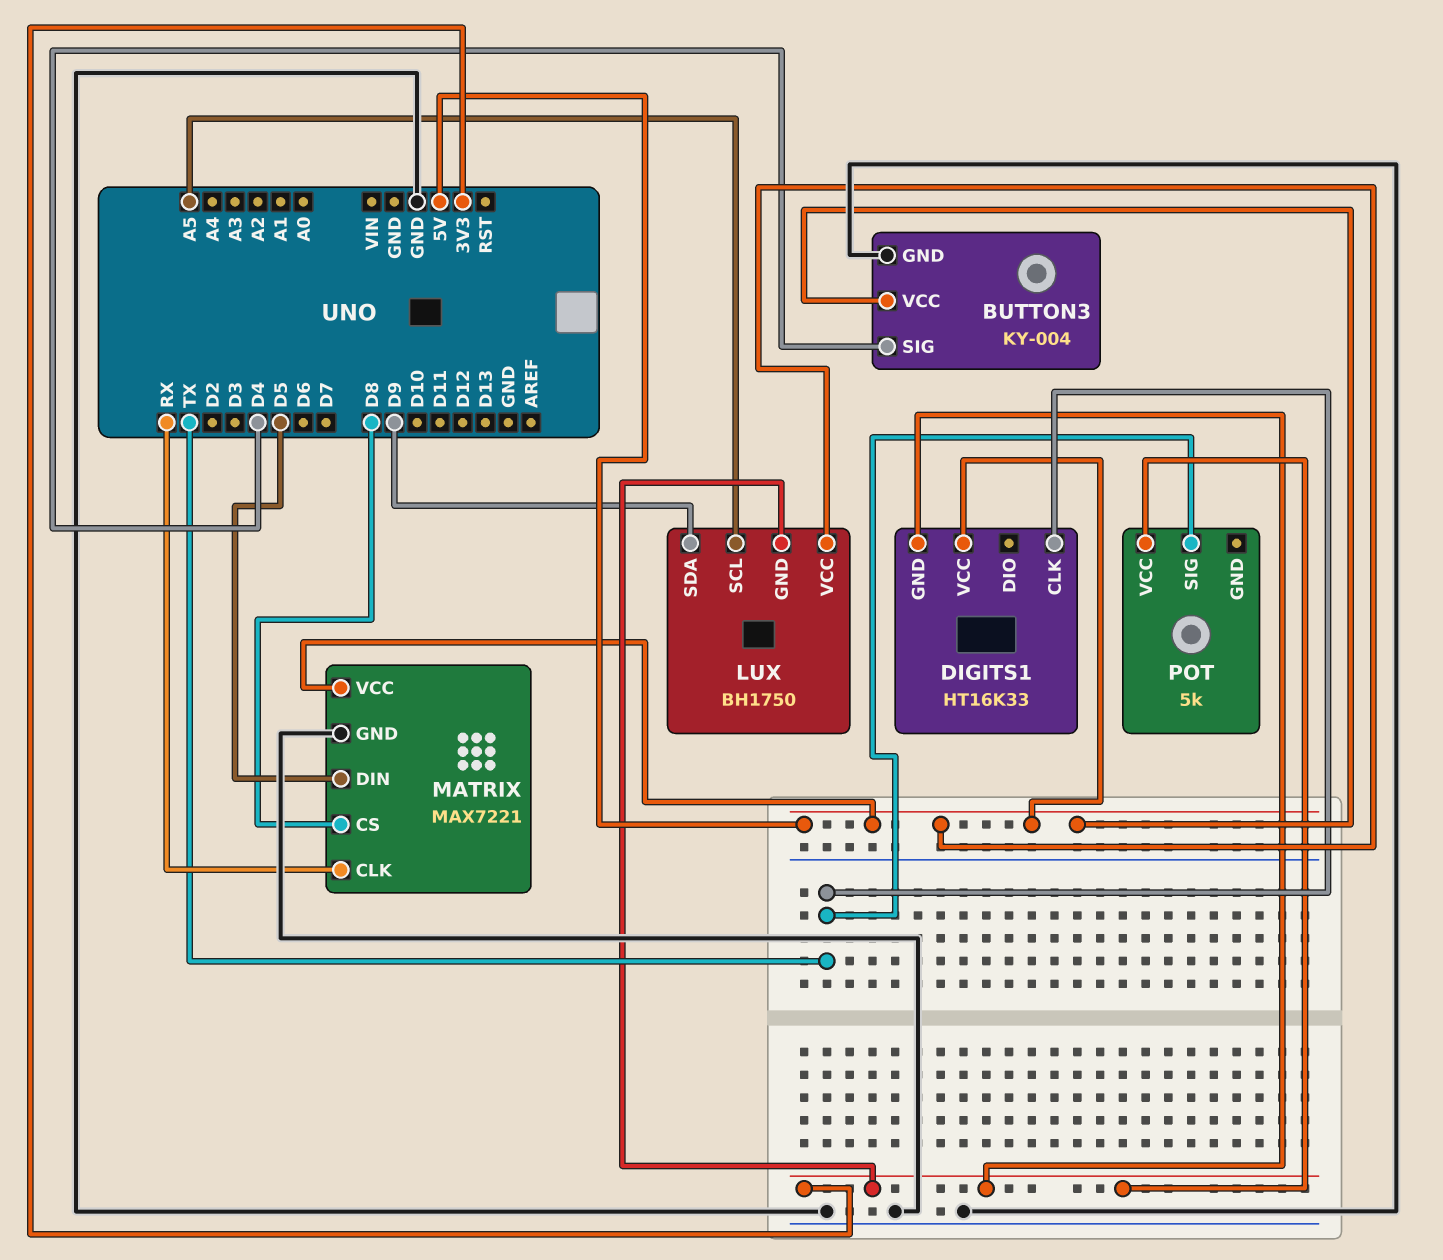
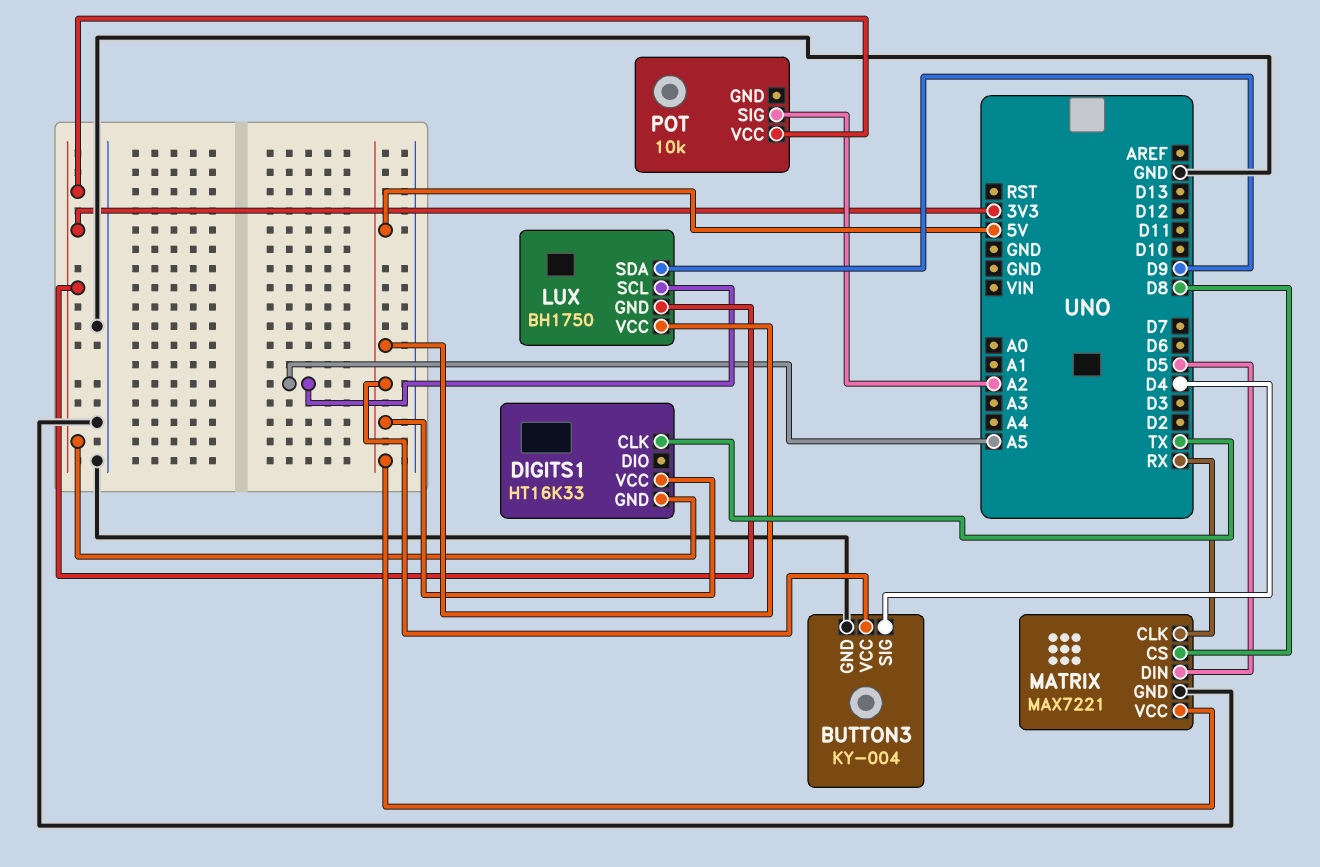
POT: 5k -> 10k
POT pin SIG: TX -> A2

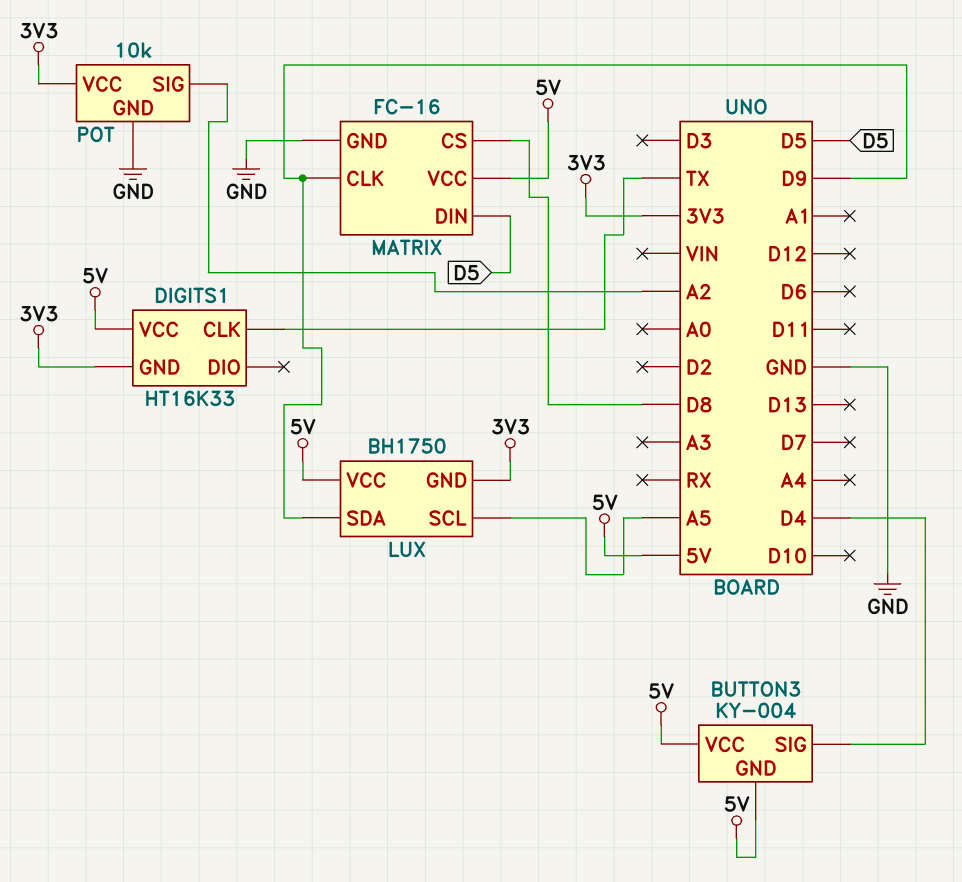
BUTTON3 pin GND: GND -> 5V
MATRIX: MAX7221 -> FC-16
MATRIX pin CLK: RX -> D9
POT pin GND: none -> GND

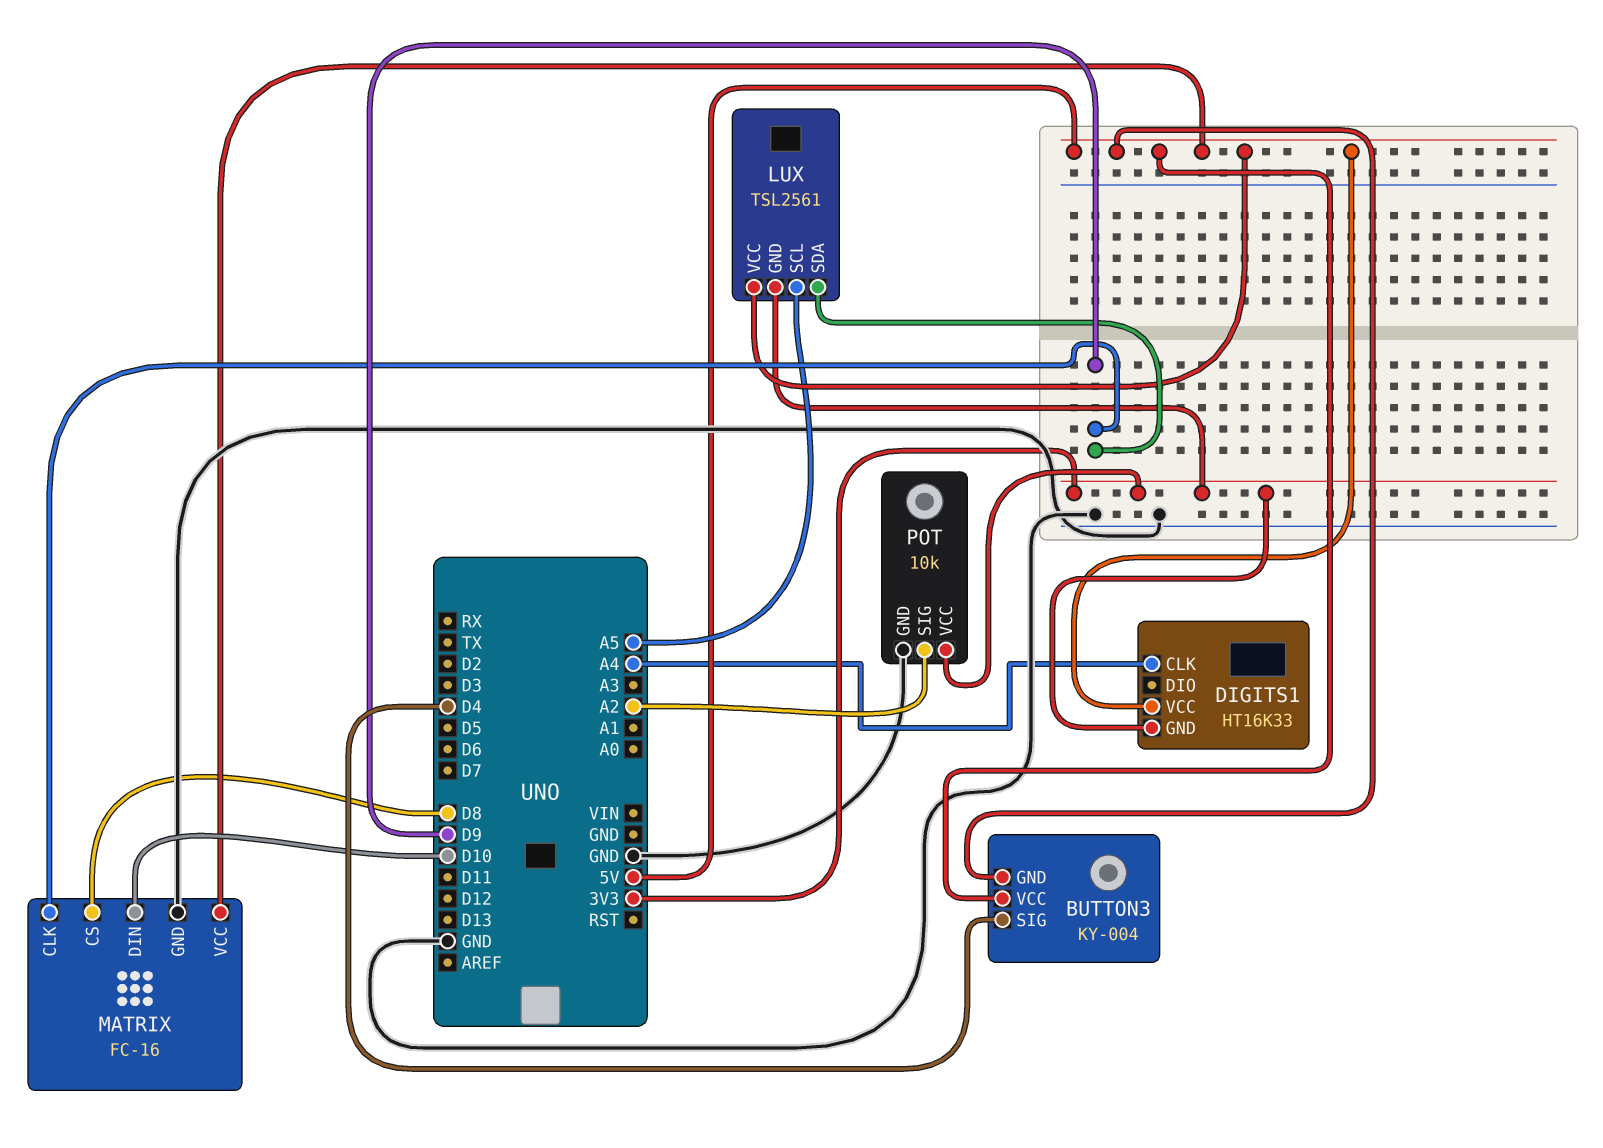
DIGITS1 pin CLK: TX -> A4
LUX: BH1750 -> TSL2561
MATRIX pin DIN: D5 -> D10

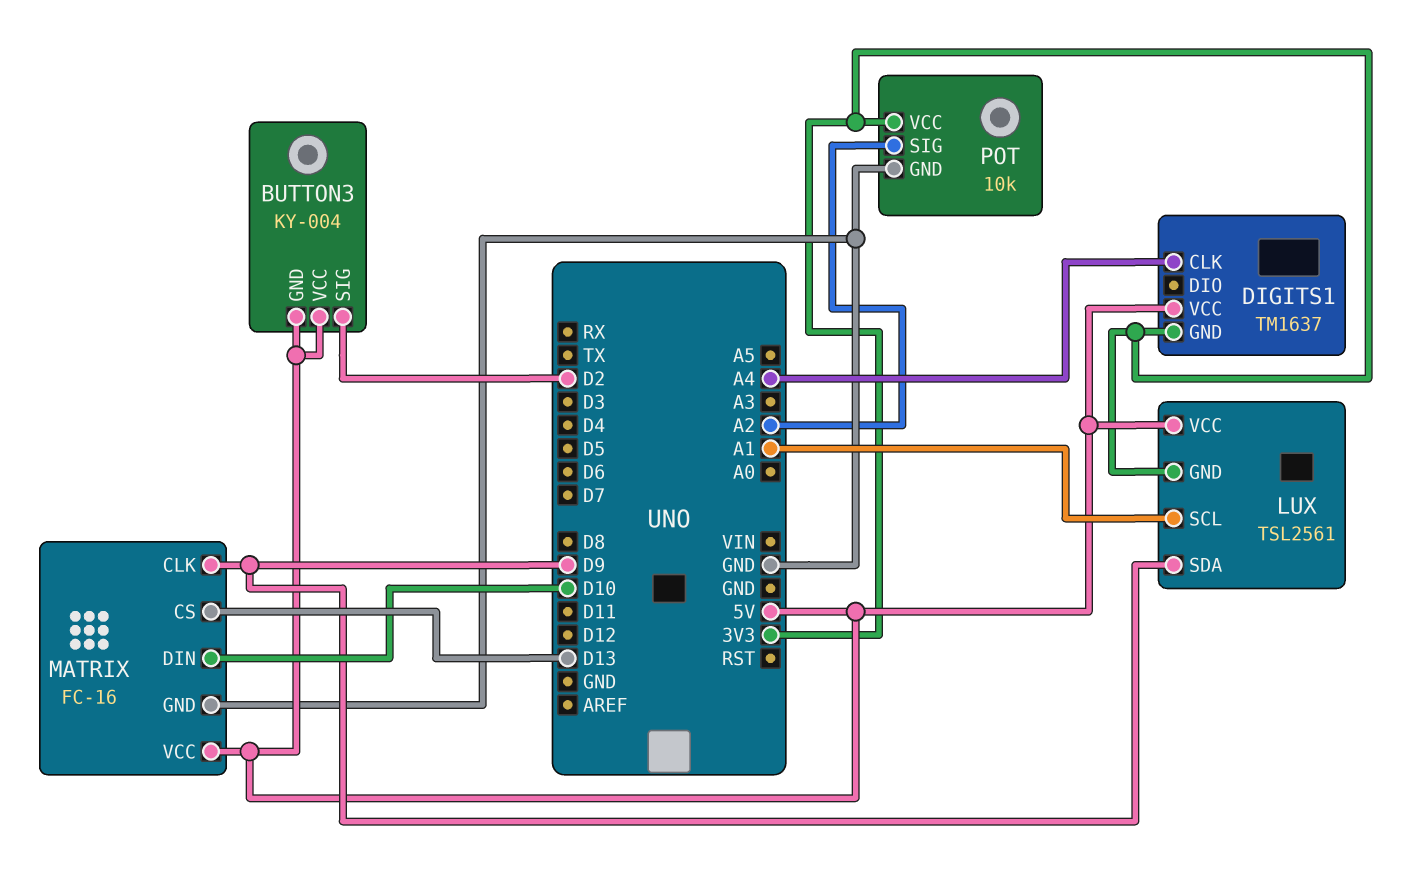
BUTTON3 pin SIG: D4 -> D2
DIGITS1: HT16K33 -> TM1637
LUX pin SCL: A5 -> A1
MATRIX pin CS: D8 -> D13

